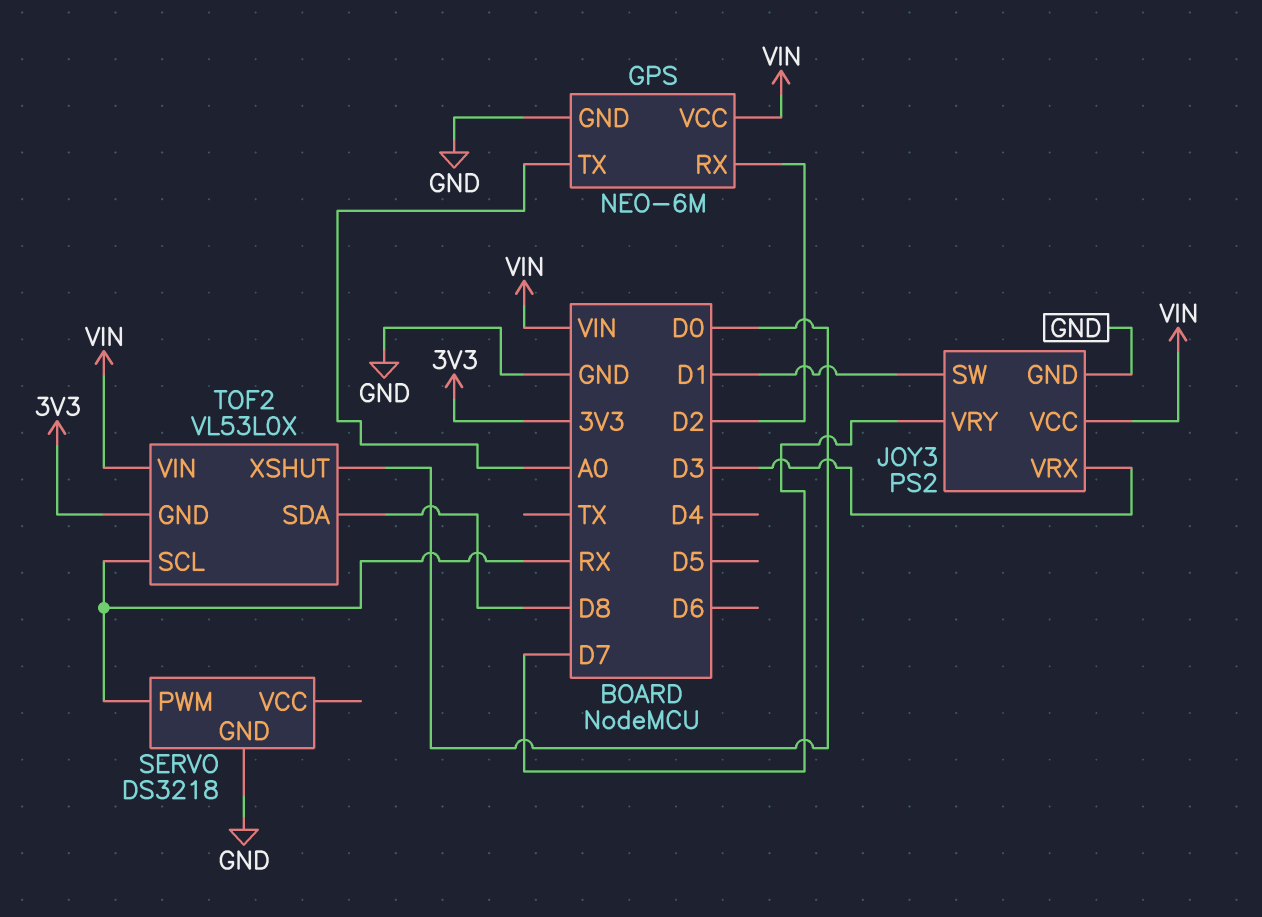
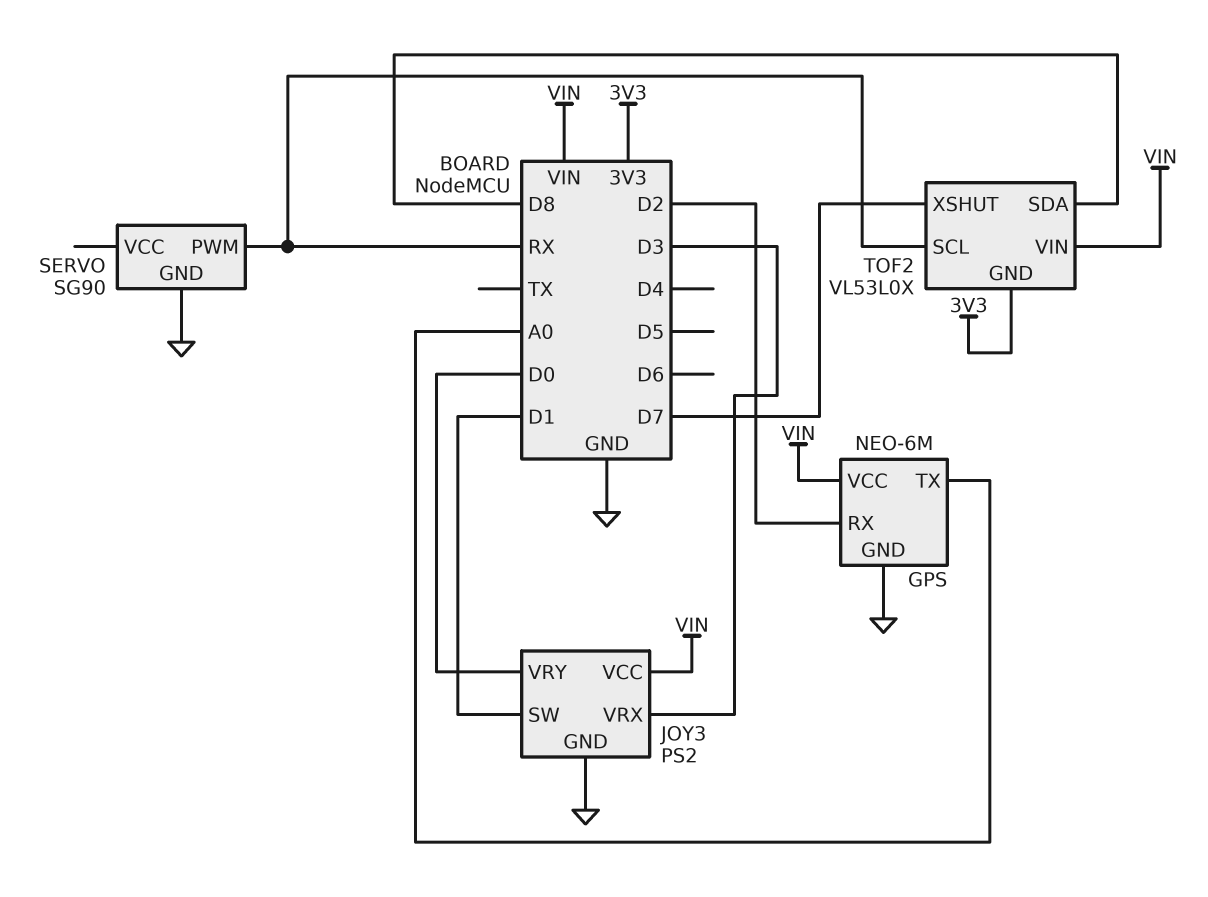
JOY3 pin VRY: D7 -> D0
SERVO: DS3218 -> SG90
TOF2 pin XSHUT: D0 -> D7

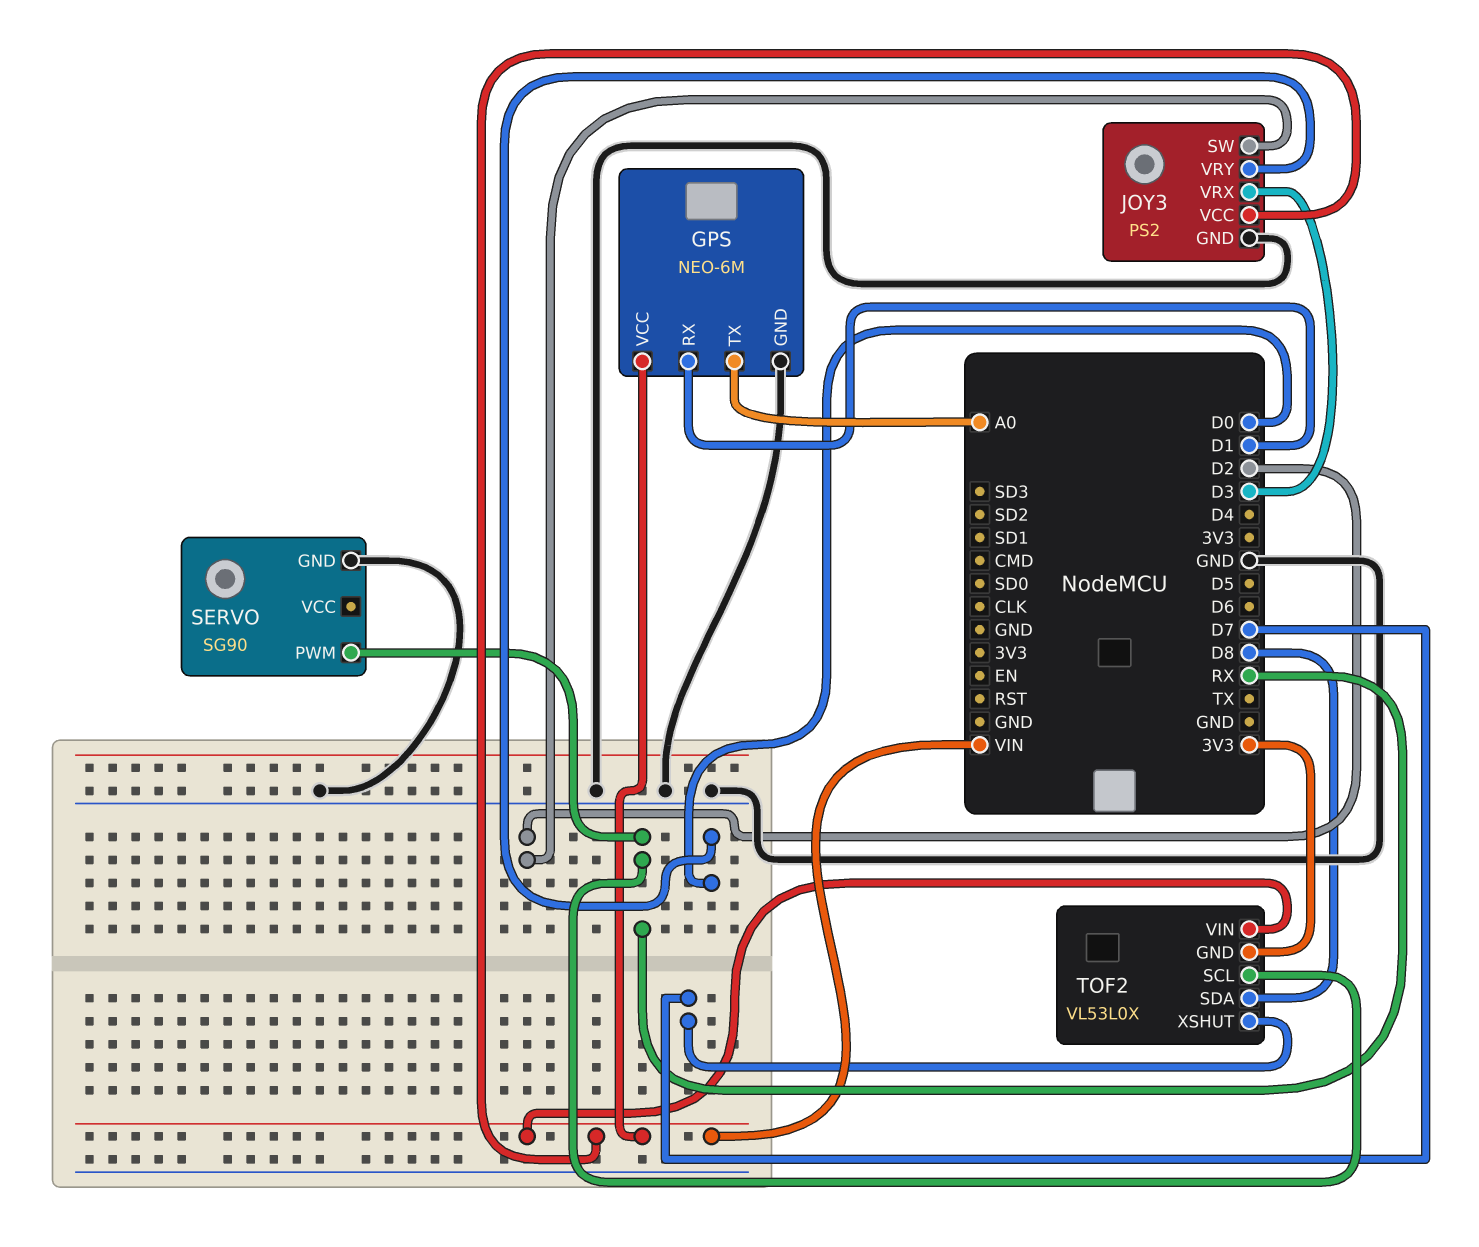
GPS pin RX: D2 -> D1
JOY3 pin SW: D1 -> D2

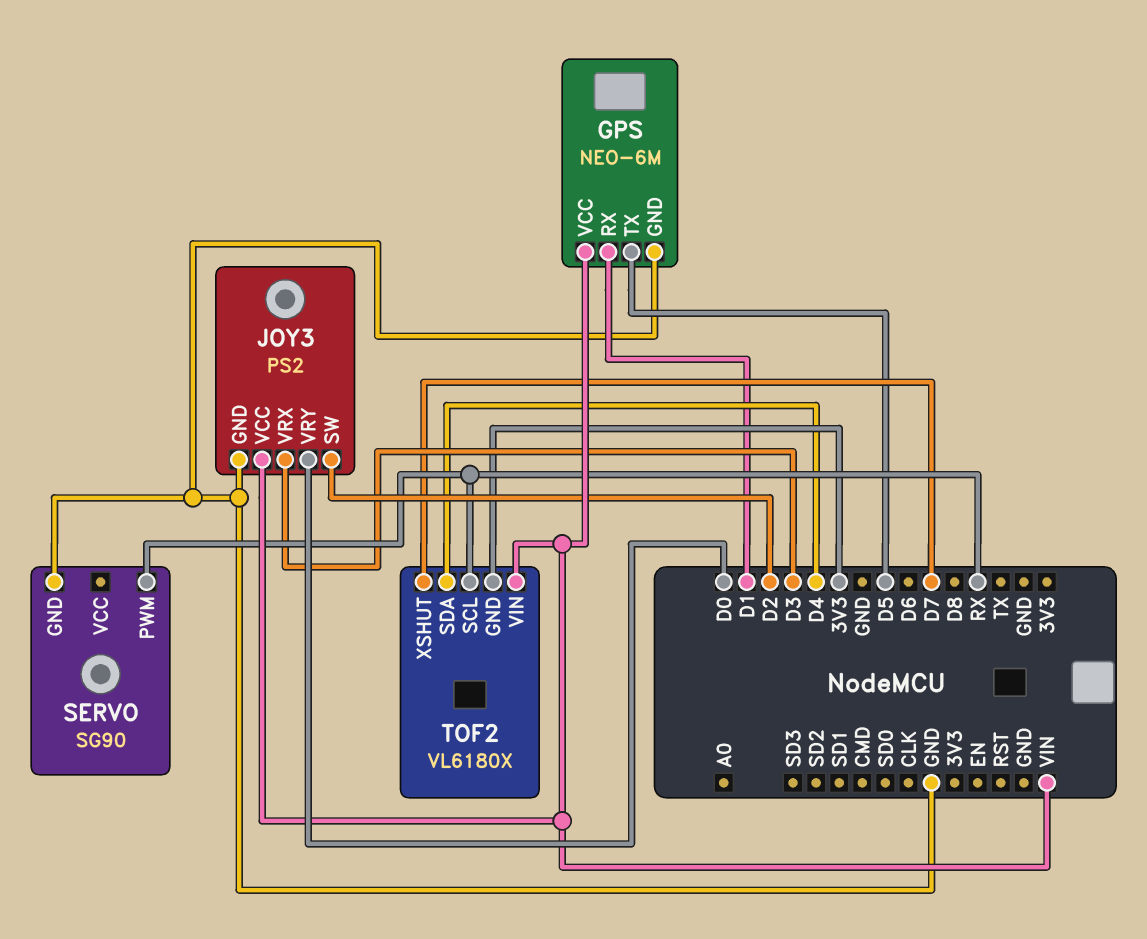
GPS pin TX: A0 -> D5
TOF2: VL53L0X -> VL6180X
TOF2 pin SDA: D8 -> D4

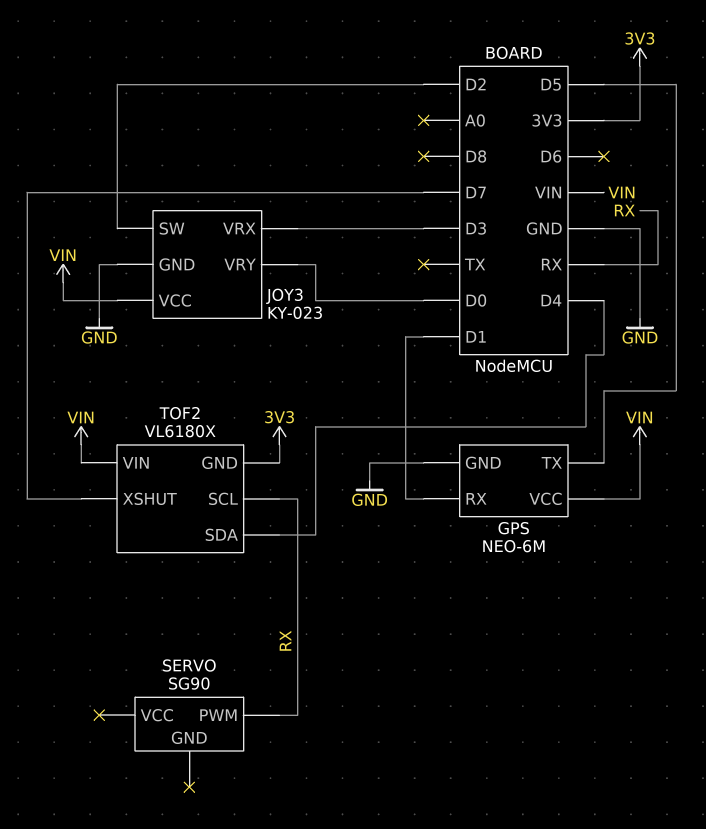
JOY3: PS2 -> KY-023
SERVO pin GND: GND -> none

